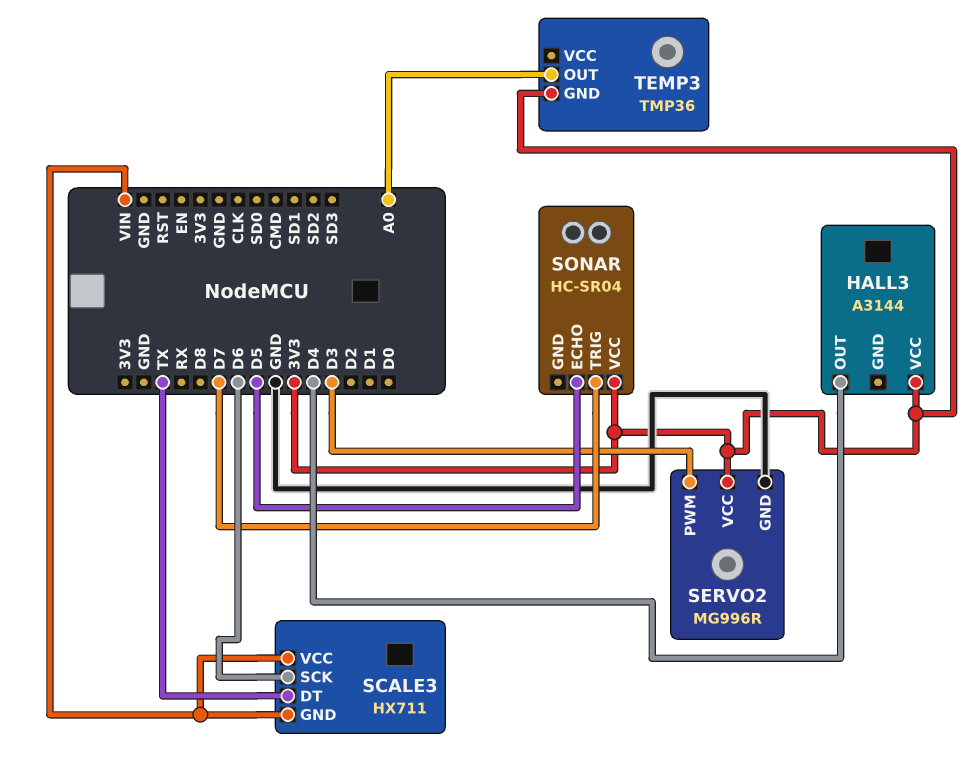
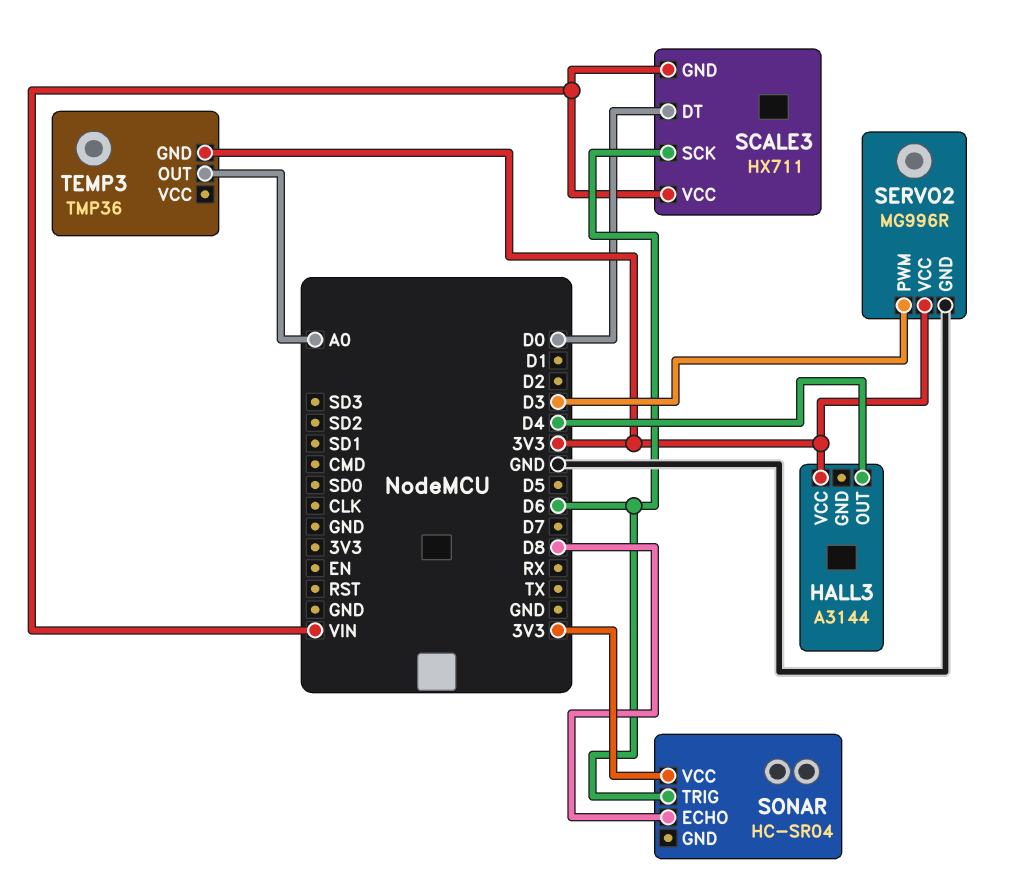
SCALE3 pin DT: TX -> D0
SONAR pin ECHO: D5 -> D8
SONAR pin TRIG: D7 -> D6

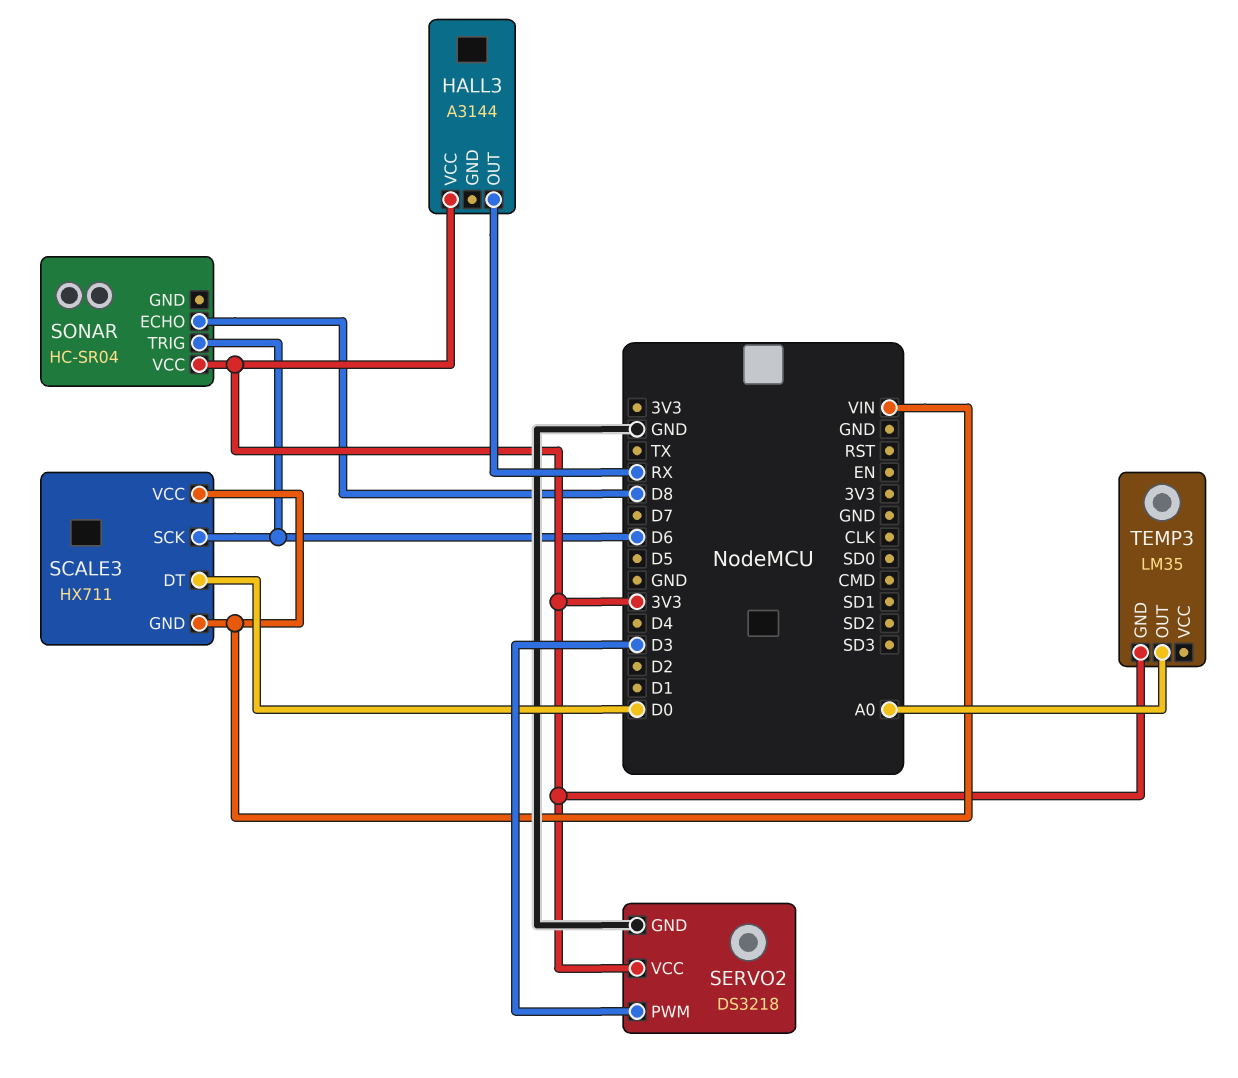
HALL3 pin OUT: D4 -> RX
SERVO2: MG996R -> DS3218
TEMP3: TMP36 -> LM35

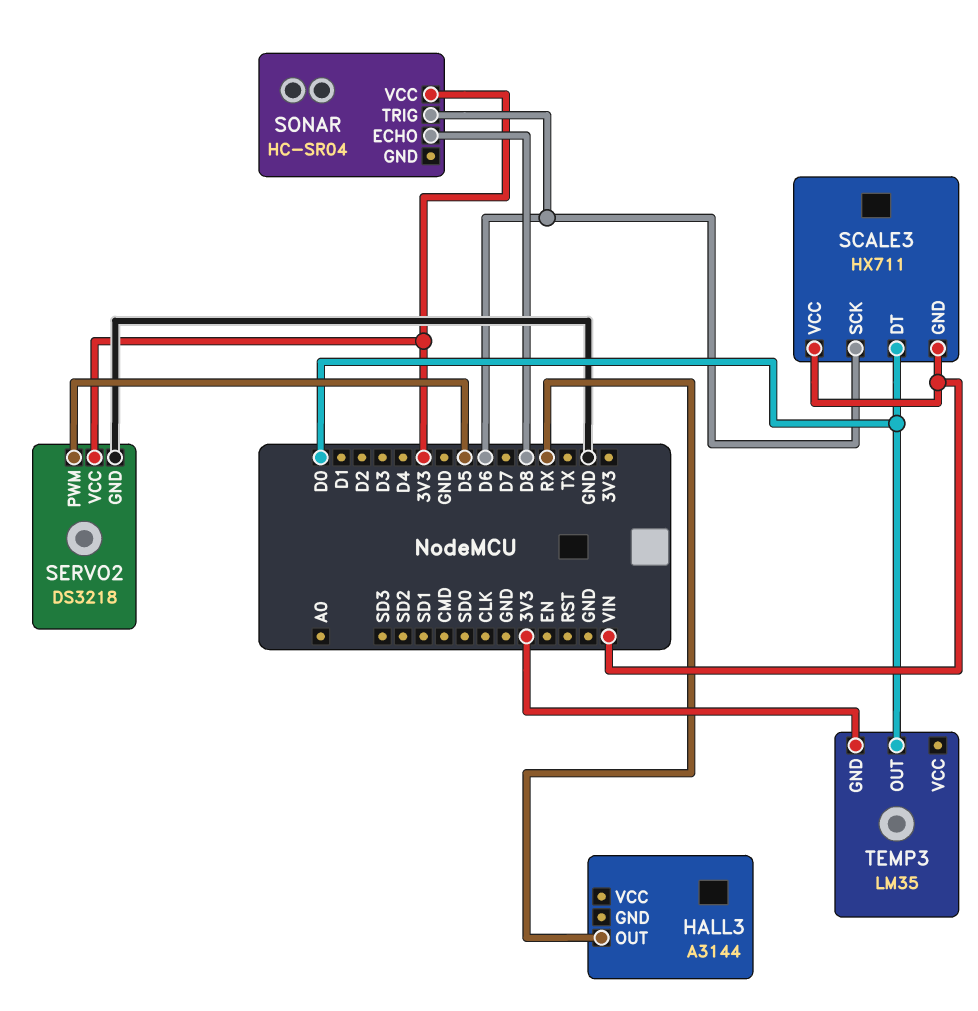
HALL3 pin VCC: 3V3 -> none
SERVO2 pin PWM: D3 -> D5
TEMP3 pin OUT: A0 -> D0

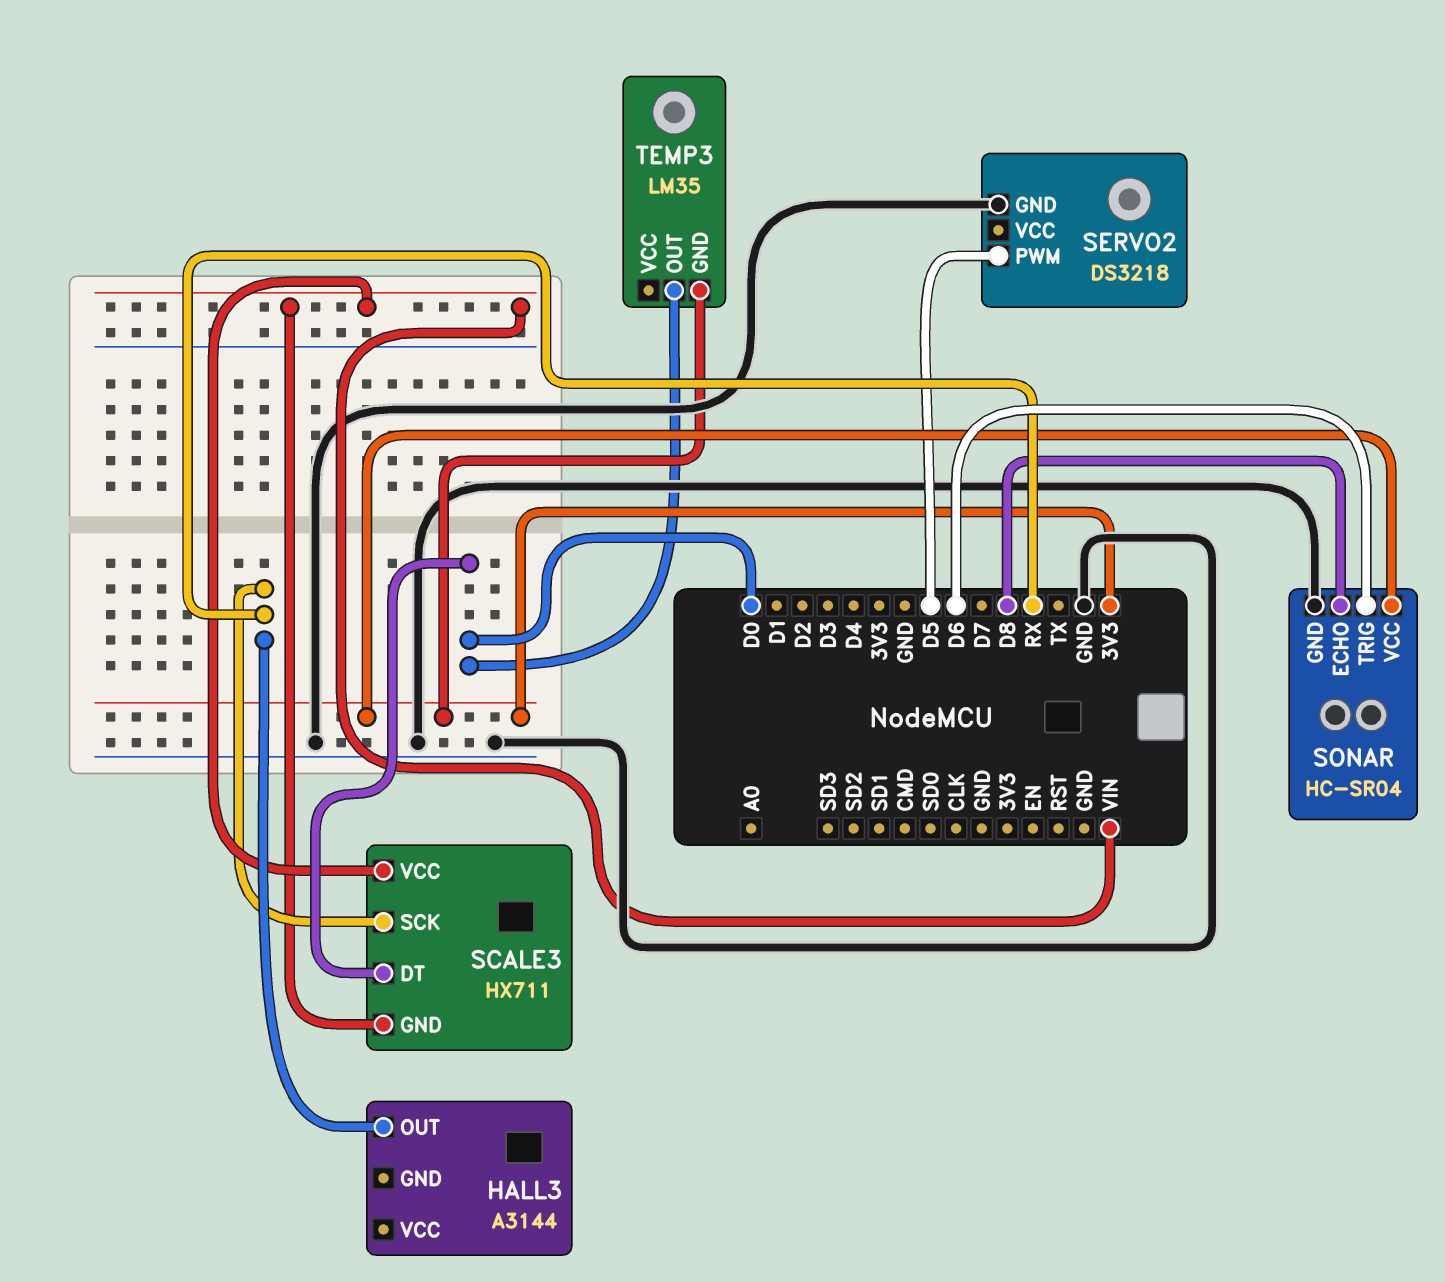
SCALE3 pin SCK: D6 -> RX
SERVO2 pin VCC: 3V3 -> none
SONAR pin GND: none -> GND

